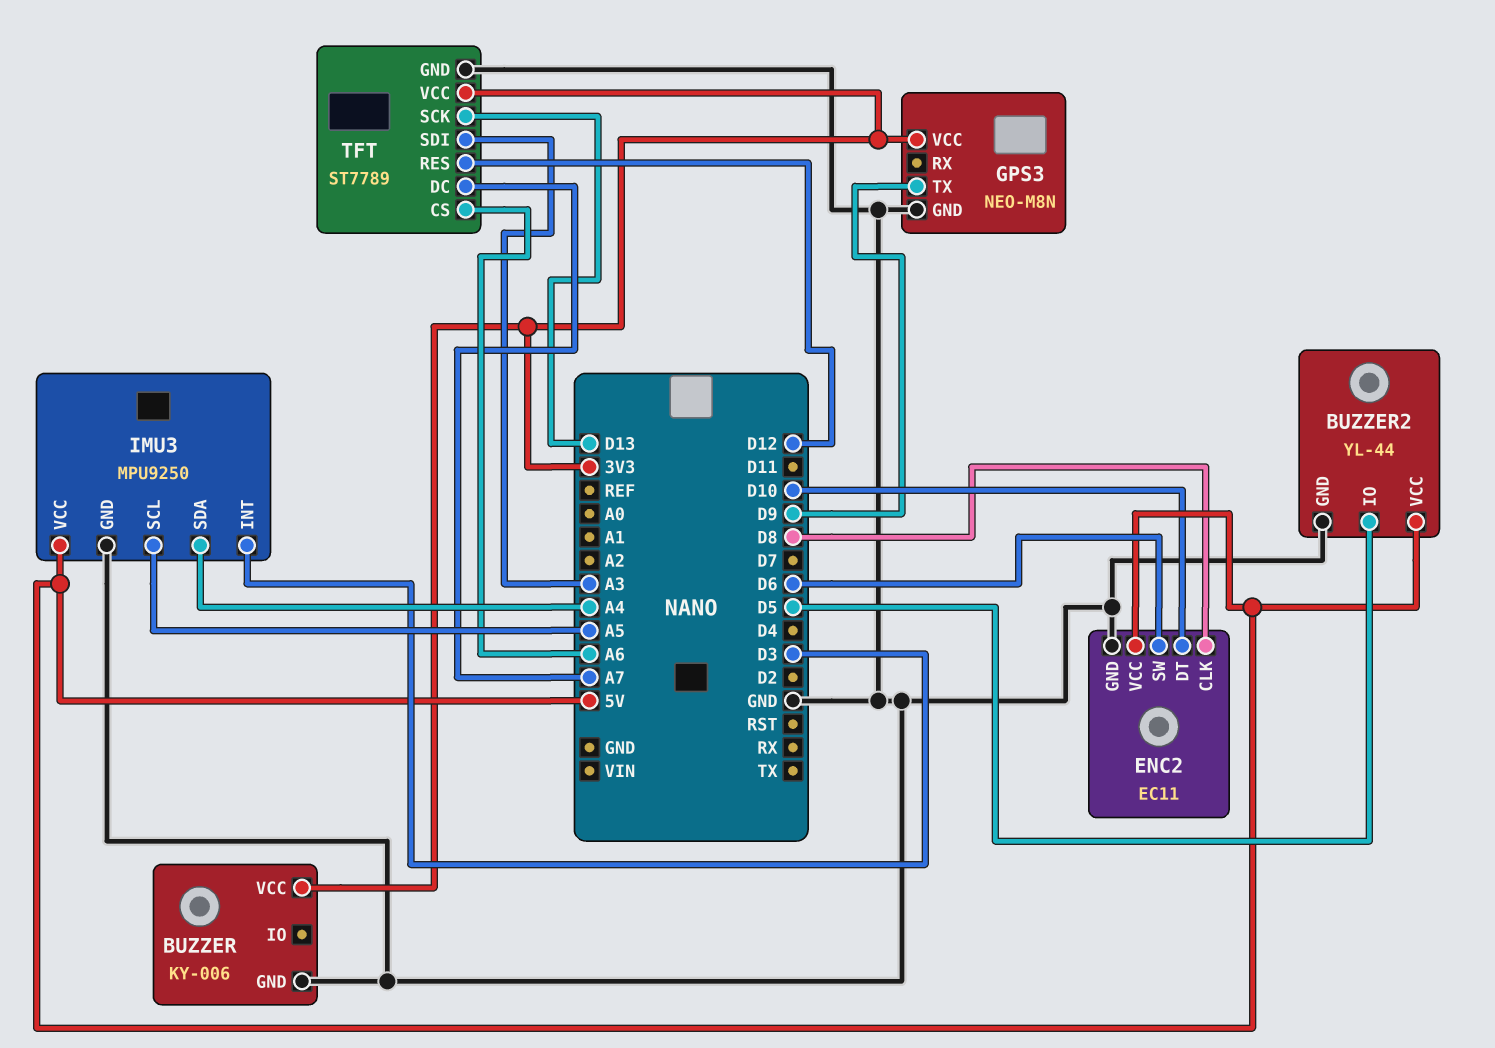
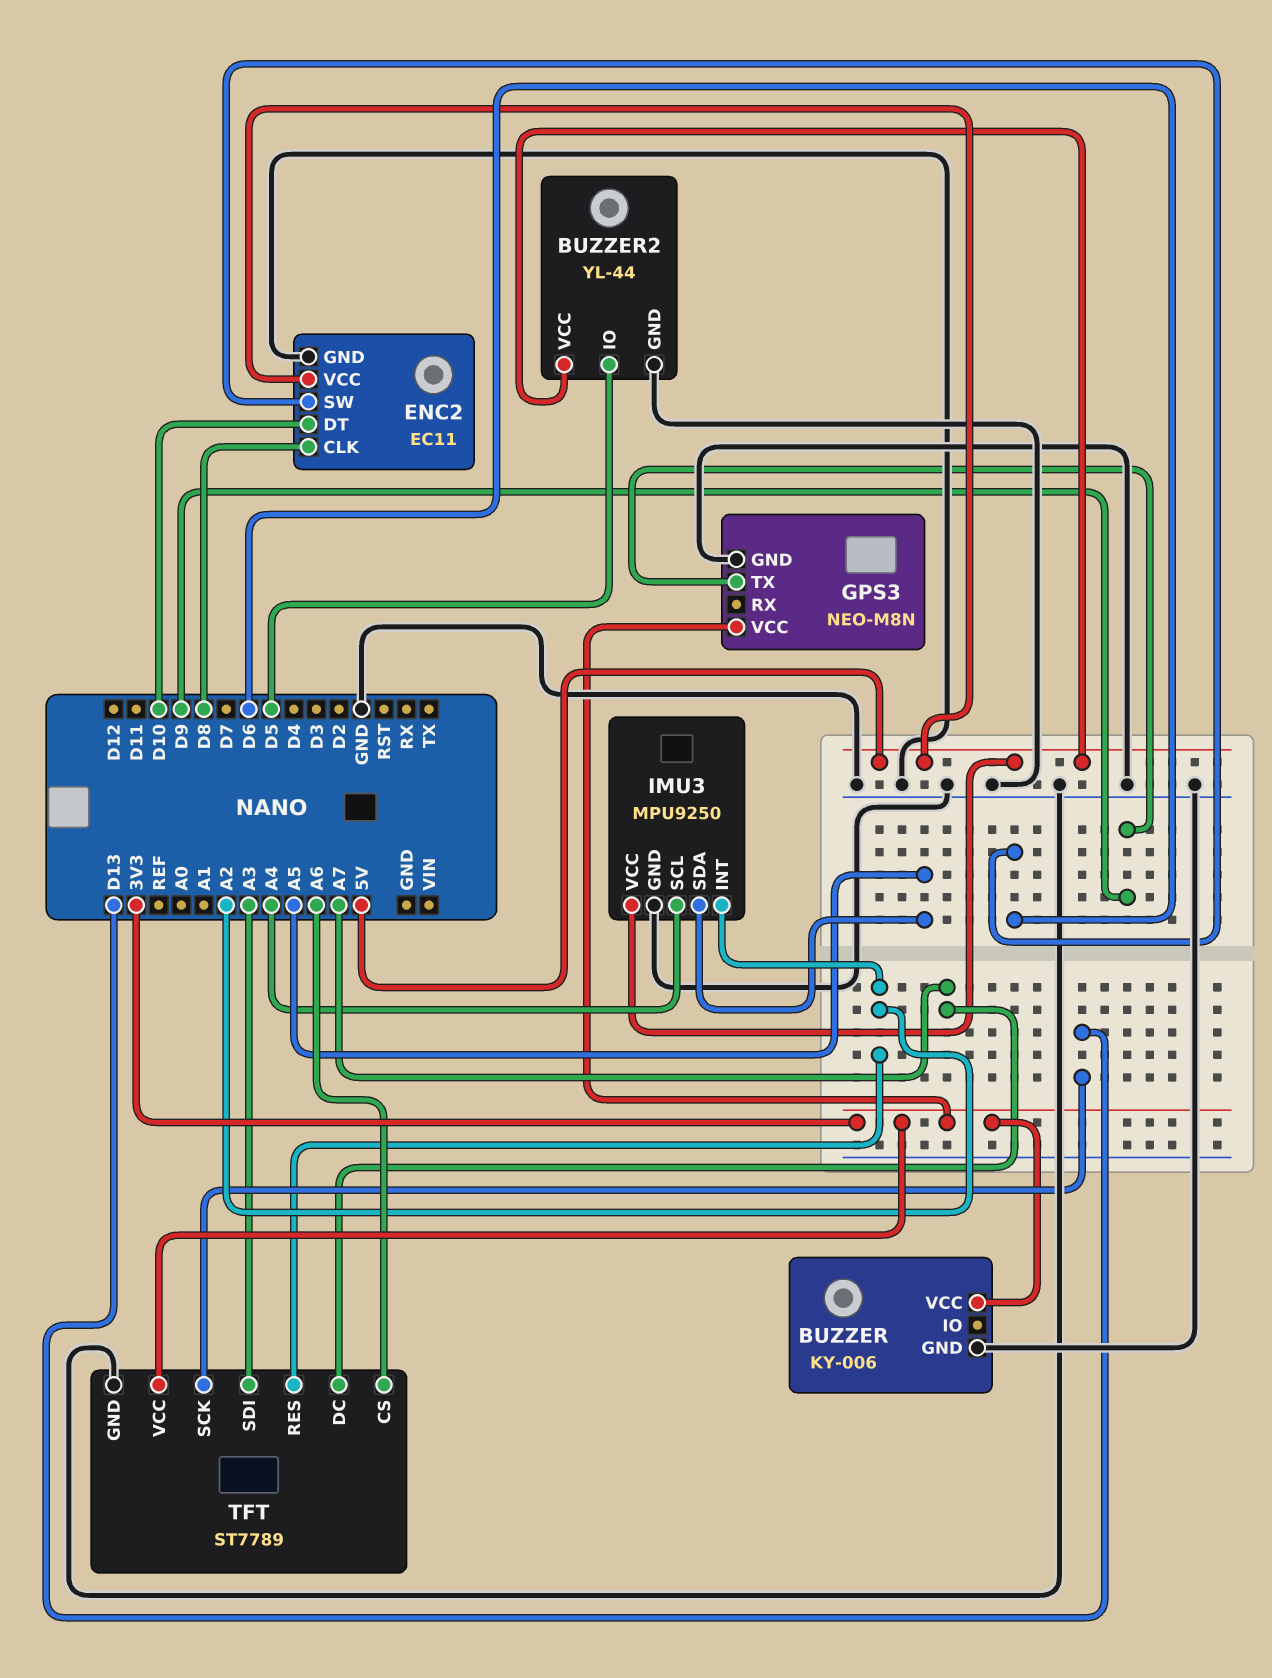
IMU3 pin INT: D3 -> A2
IMU3 pin SCL: A5 -> A4
IMU3 pin SDA: A4 -> A5
TFT pin RES: D12 -> A2

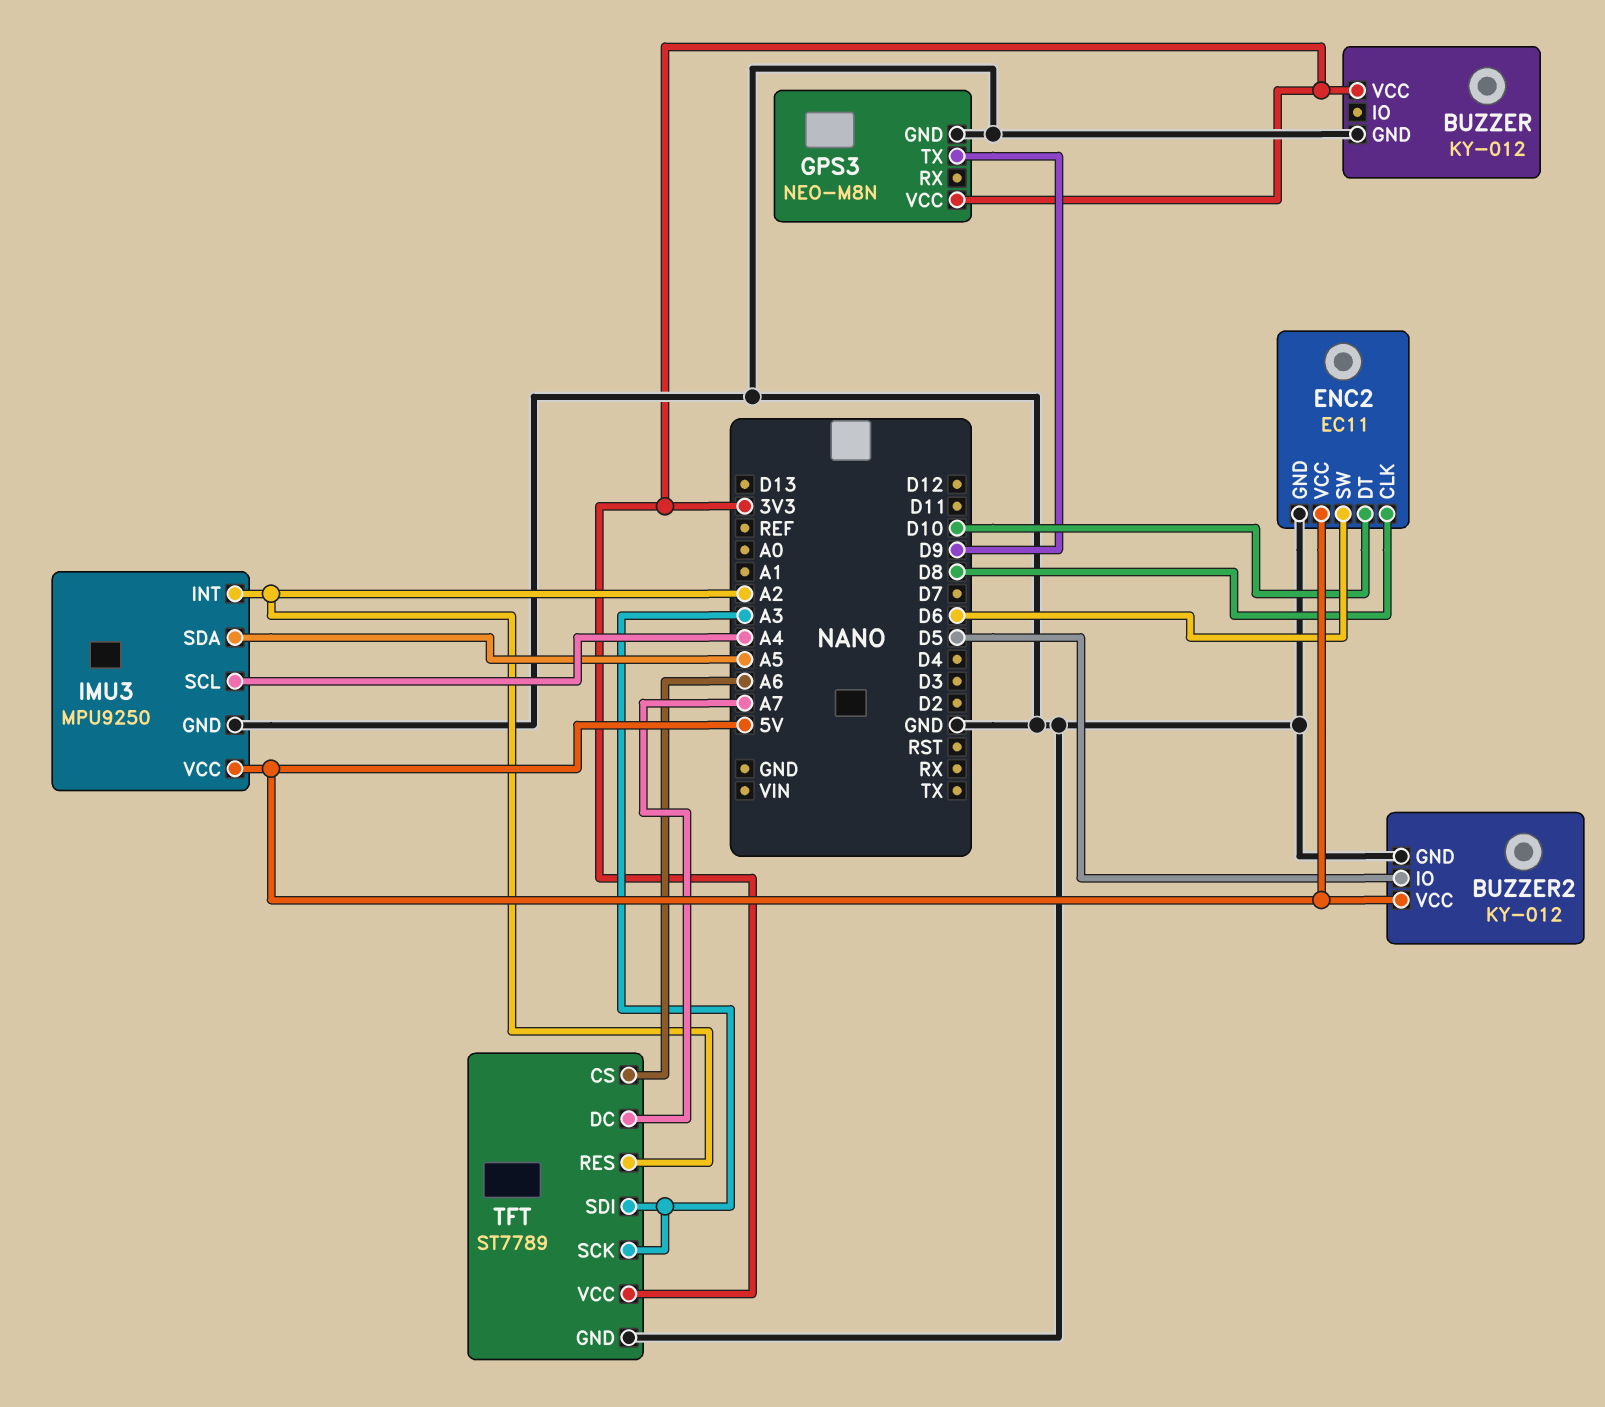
BUZZER: KY-006 -> KY-012
BUZZER2: YL-44 -> KY-012
TFT pin SCK: D13 -> A3

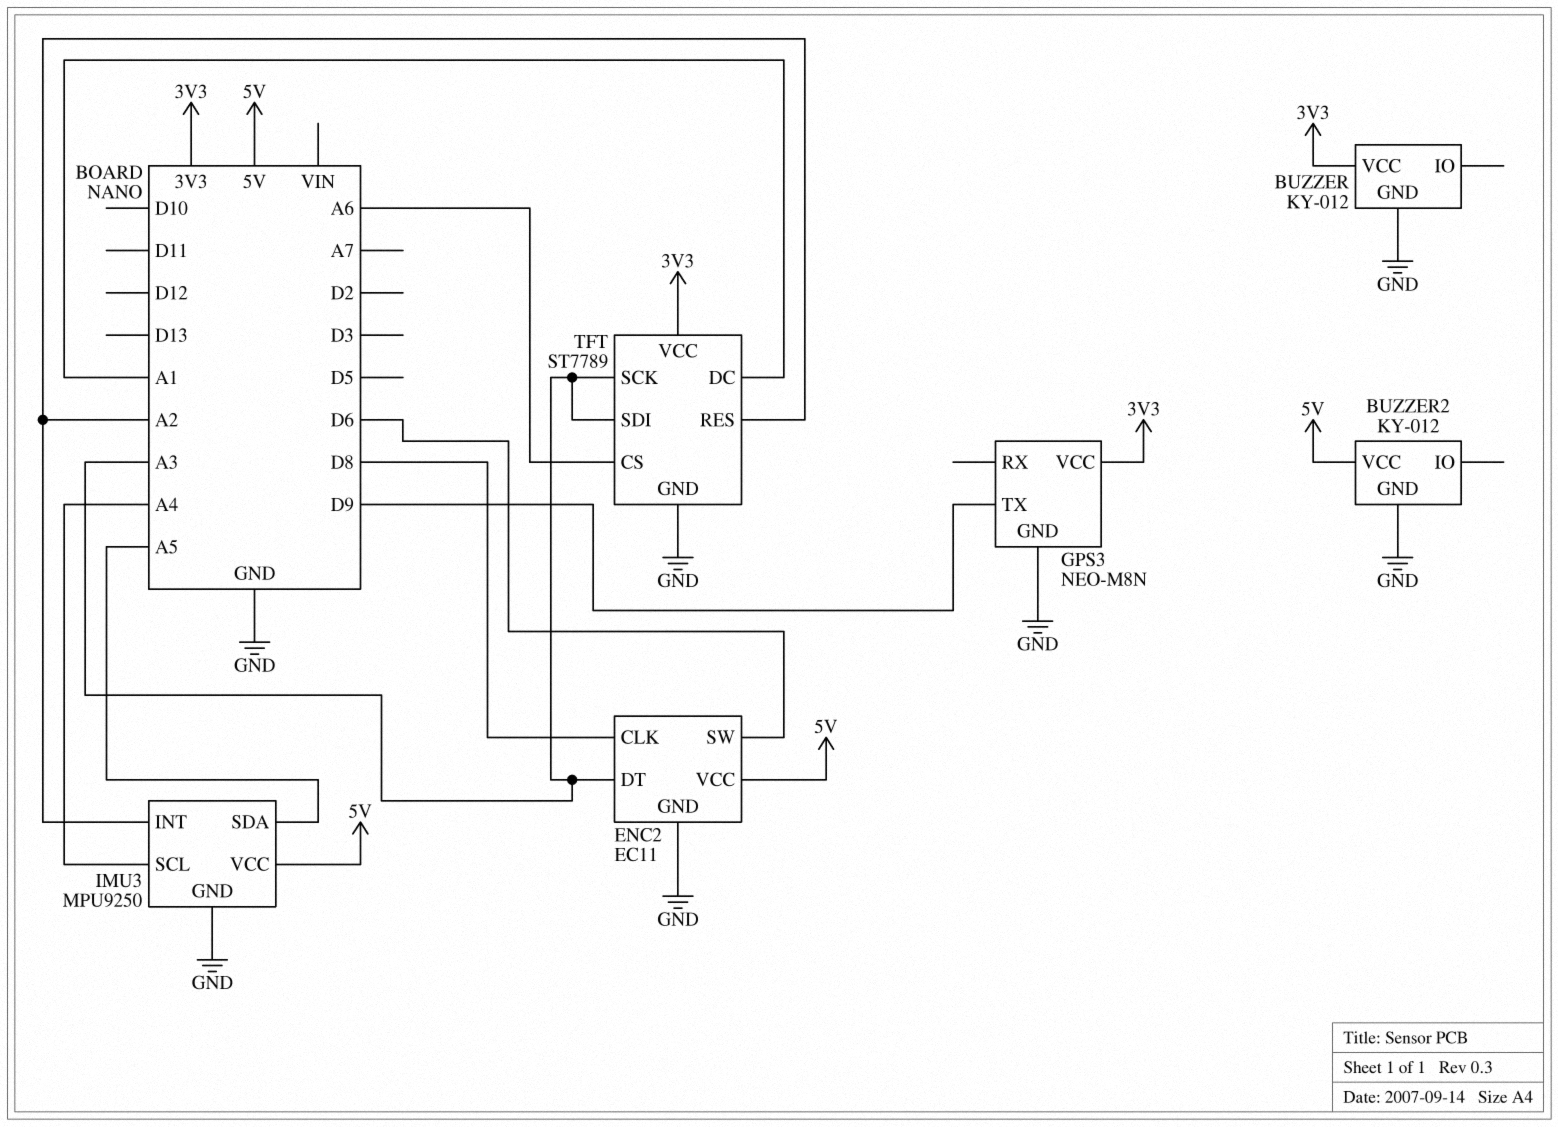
BUZZER2 pin IO: D5 -> none
ENC2 pin DT: D10 -> A3
TFT pin DC: A7 -> A1

